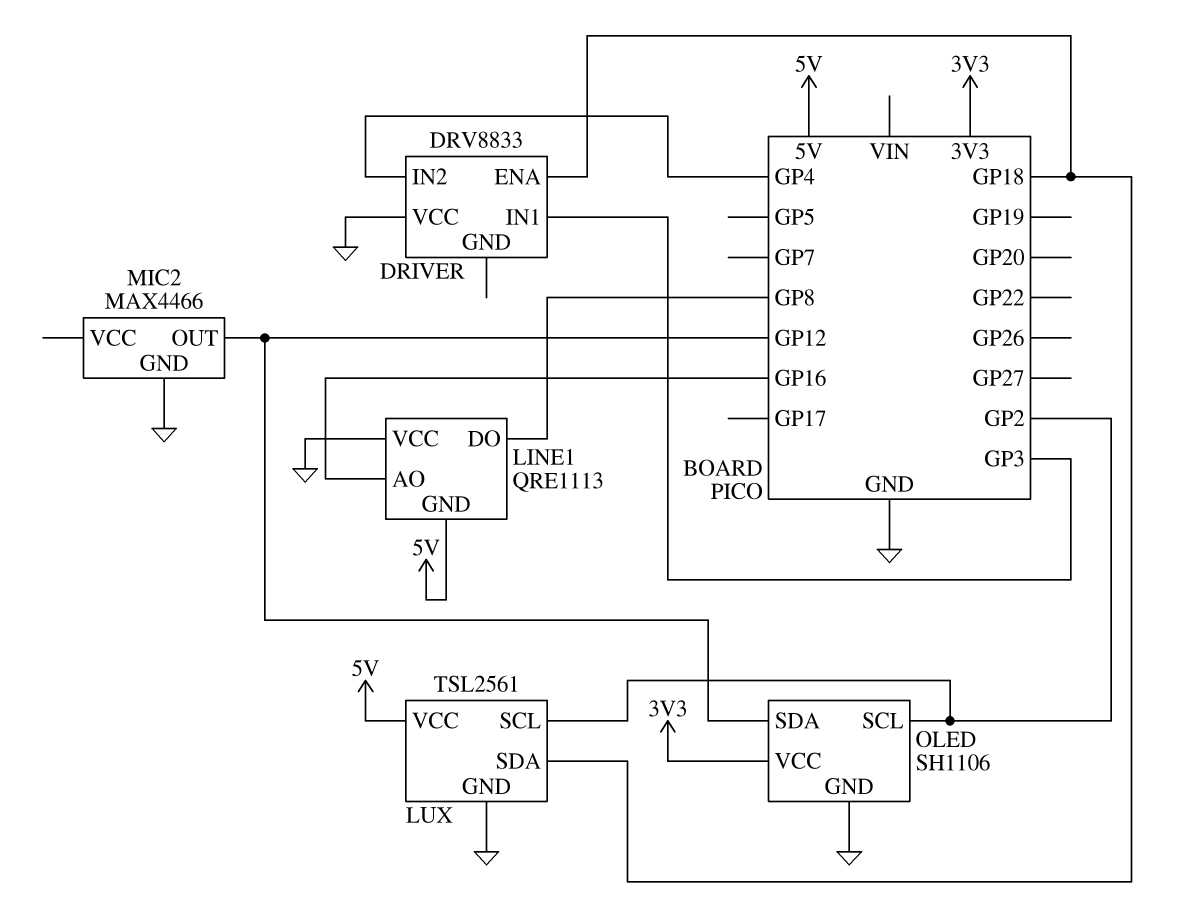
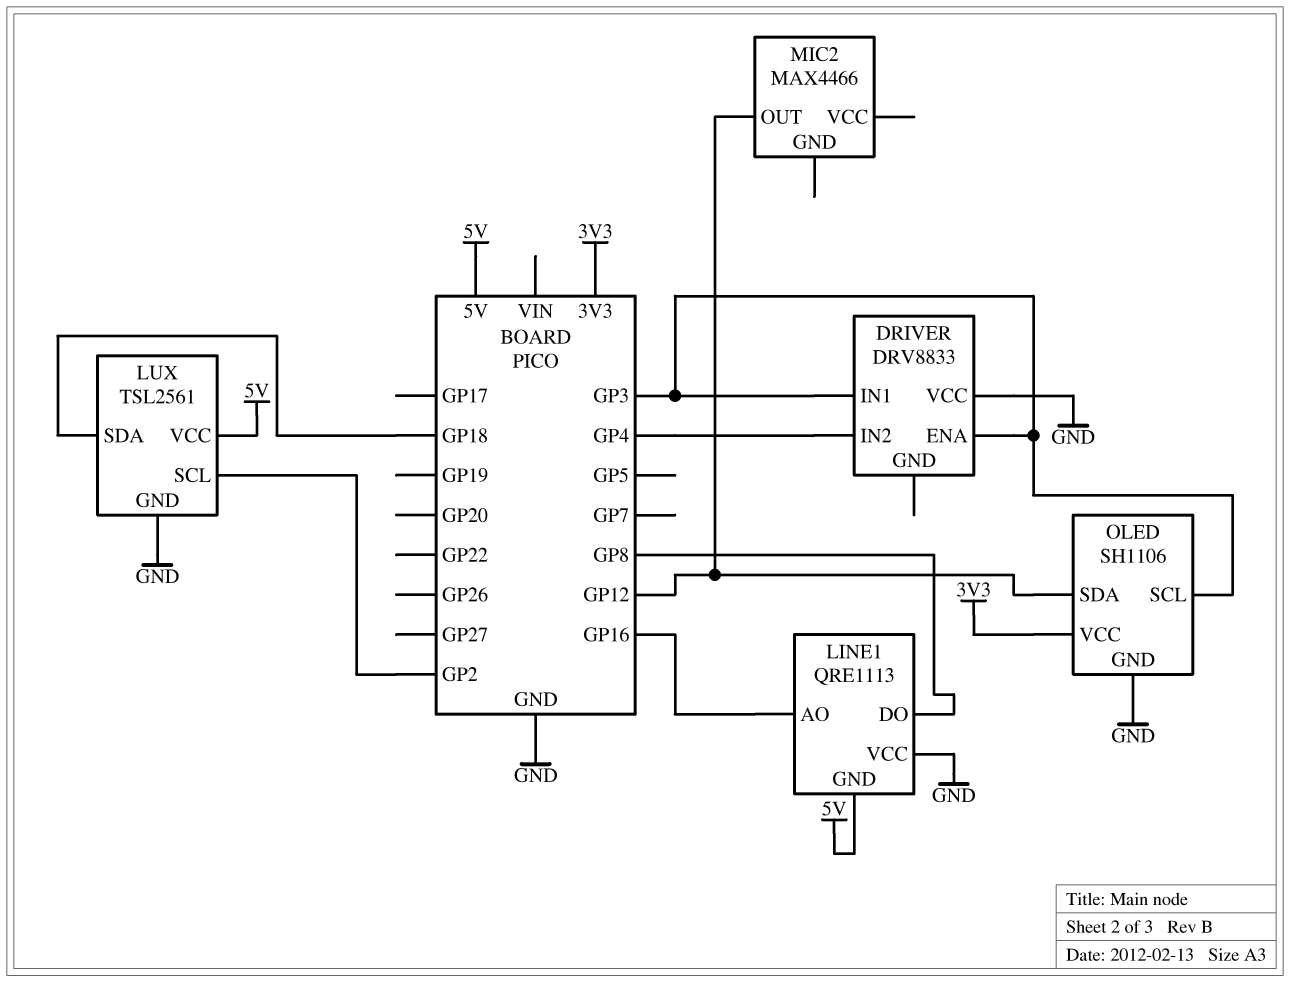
DRIVER pin ENA: GP18 -> GP3
MIC2 pin GND: GND -> none
OLED pin SCL: GP2 -> GP3

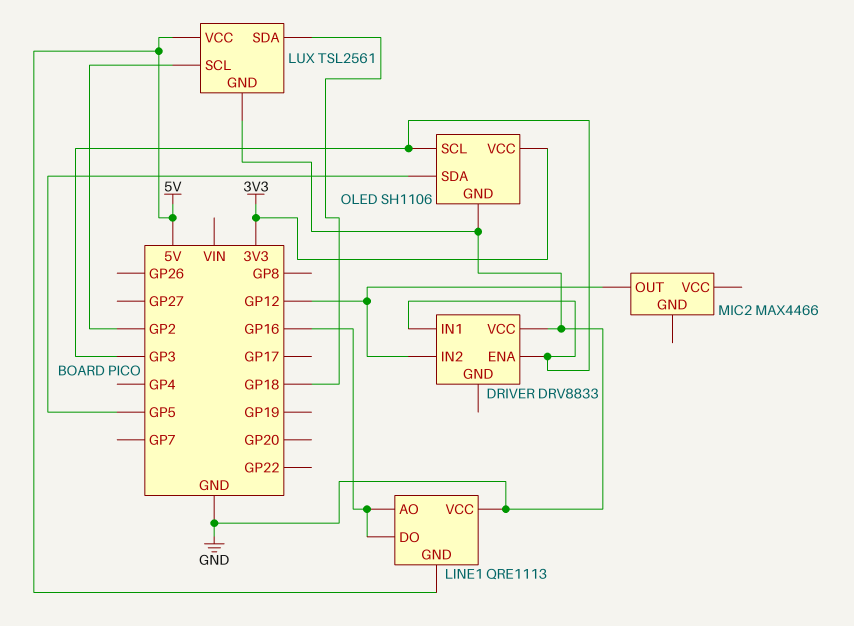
DRIVER pin IN2: GP4 -> GP12
LINE1 pin DO: GP8 -> GP16
OLED pin SDA: GP12 -> GP5

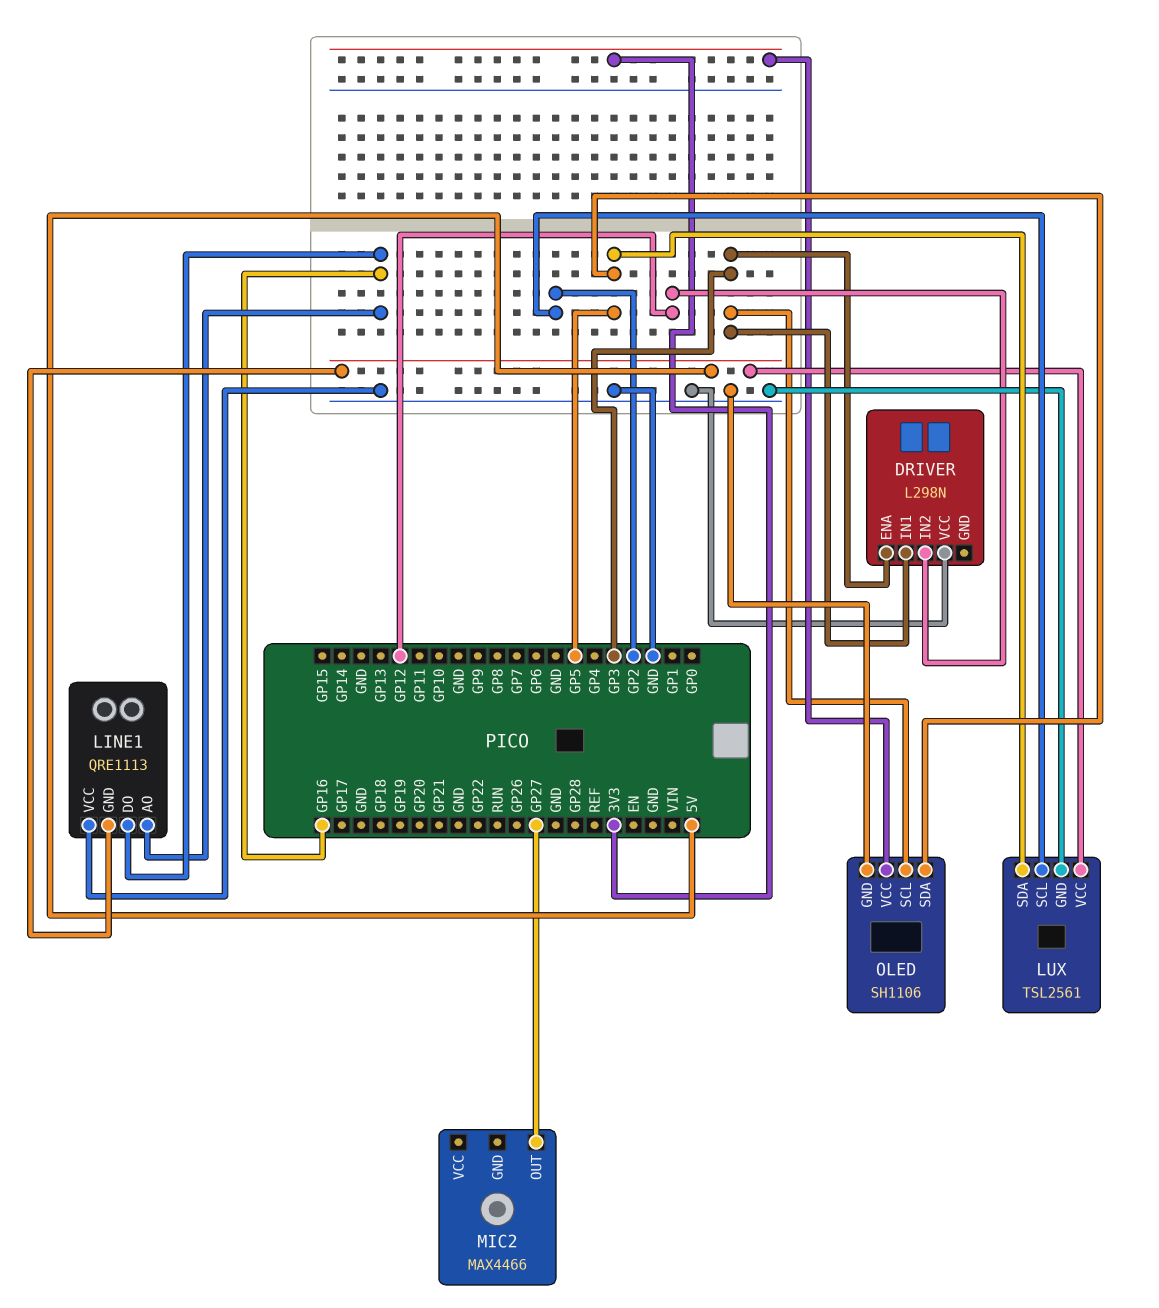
DRIVER: DRV8833 -> L298N
LUX pin SDA: GP18 -> GP5
MIC2 pin OUT: GP12 -> GP27

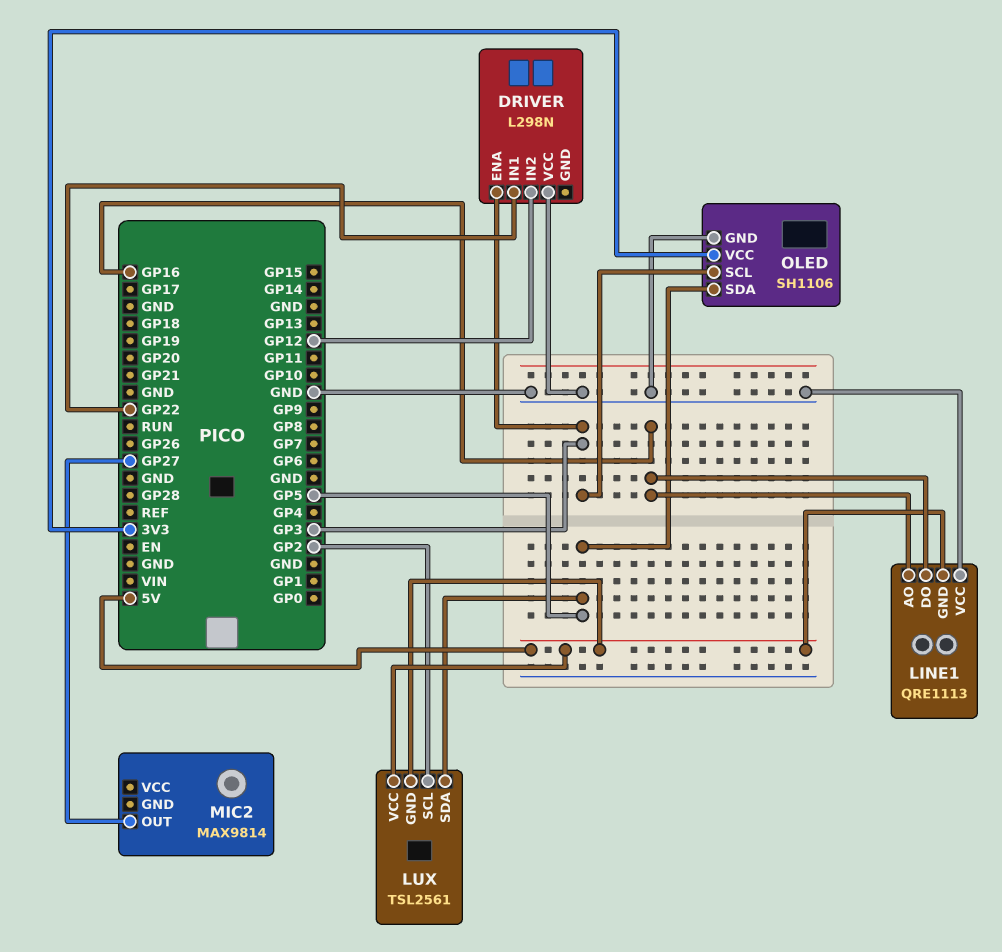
DRIVER pin IN1: GP3 -> GP22
LUX pin GND: GND -> 5V
MIC2: MAX4466 -> MAX9814

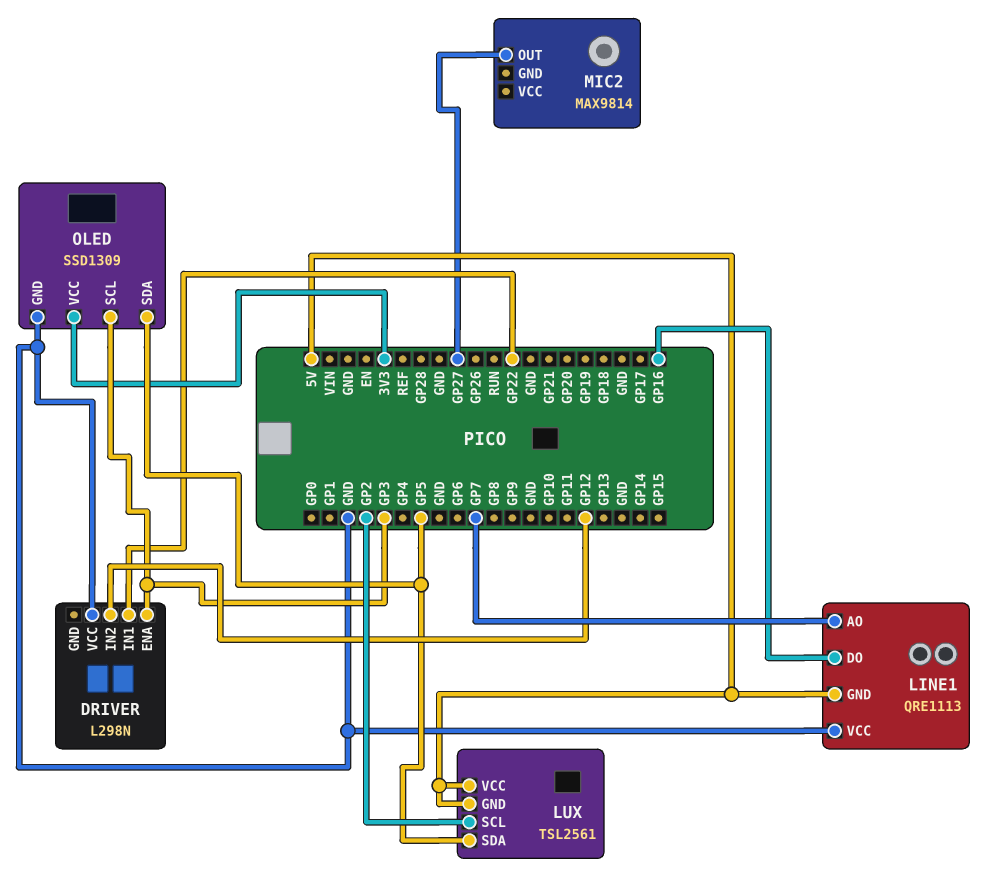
LINE1 pin AO: GP16 -> GP7
OLED: SH1106 -> SSD1309

